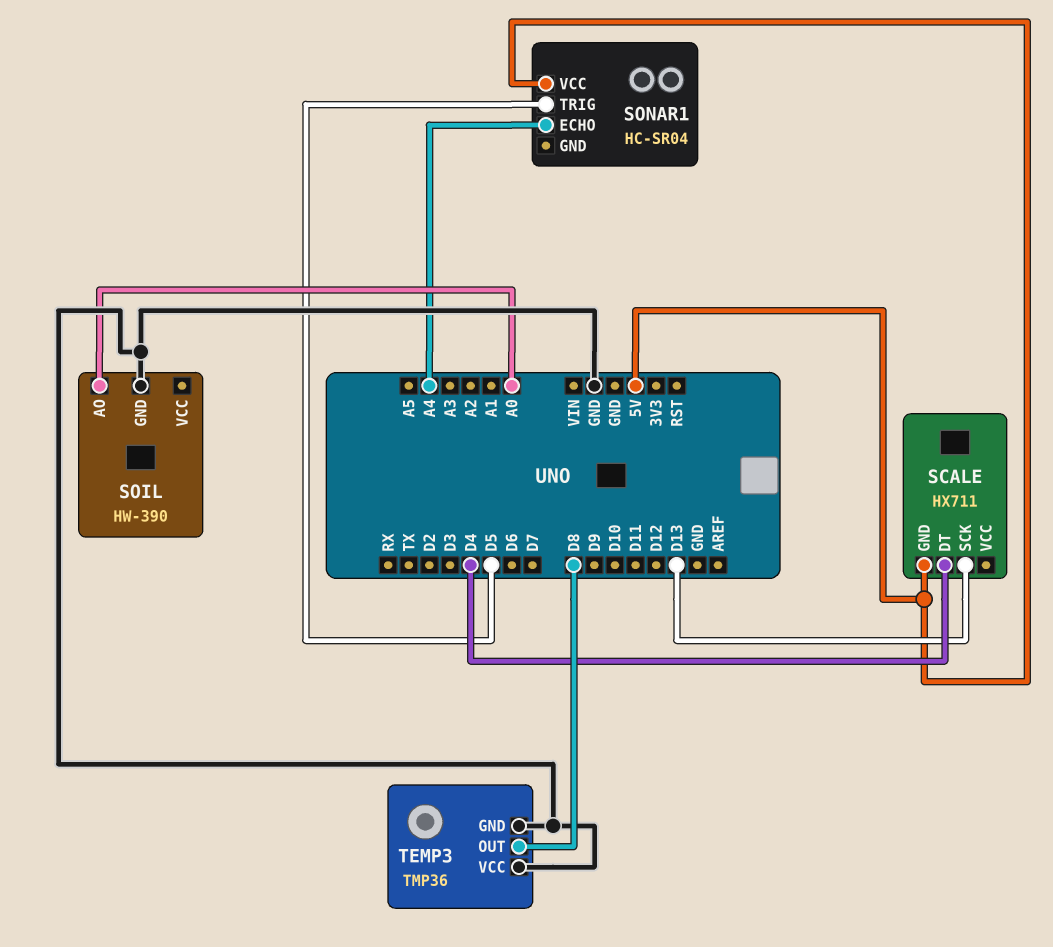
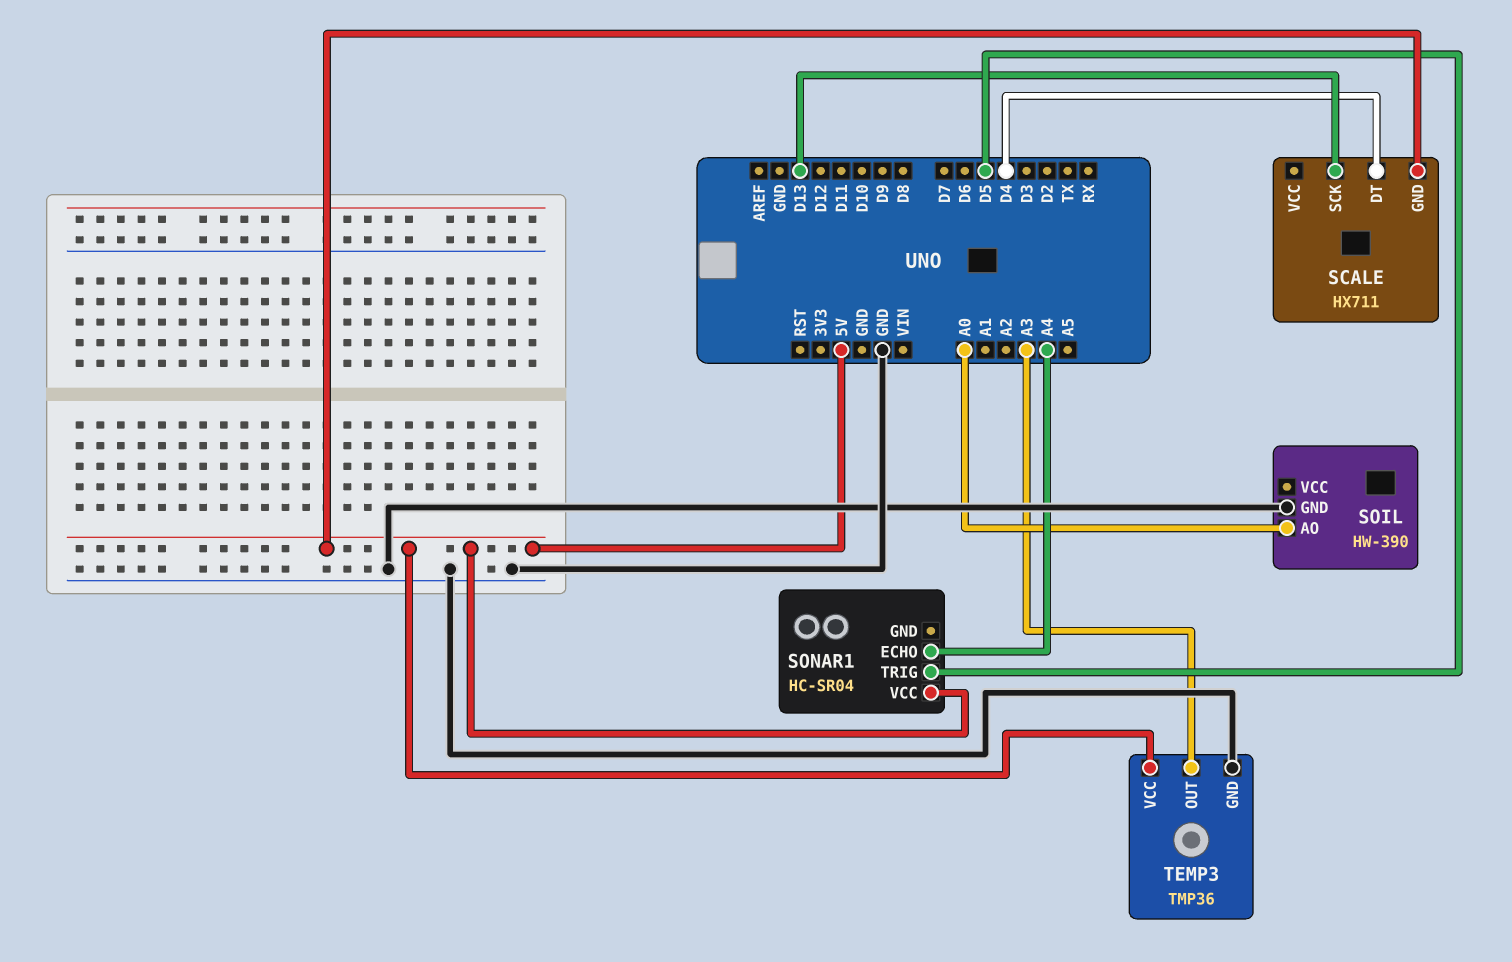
TEMP3 pin OUT: D8 -> A3
TEMP3 pin VCC: GND -> 5V

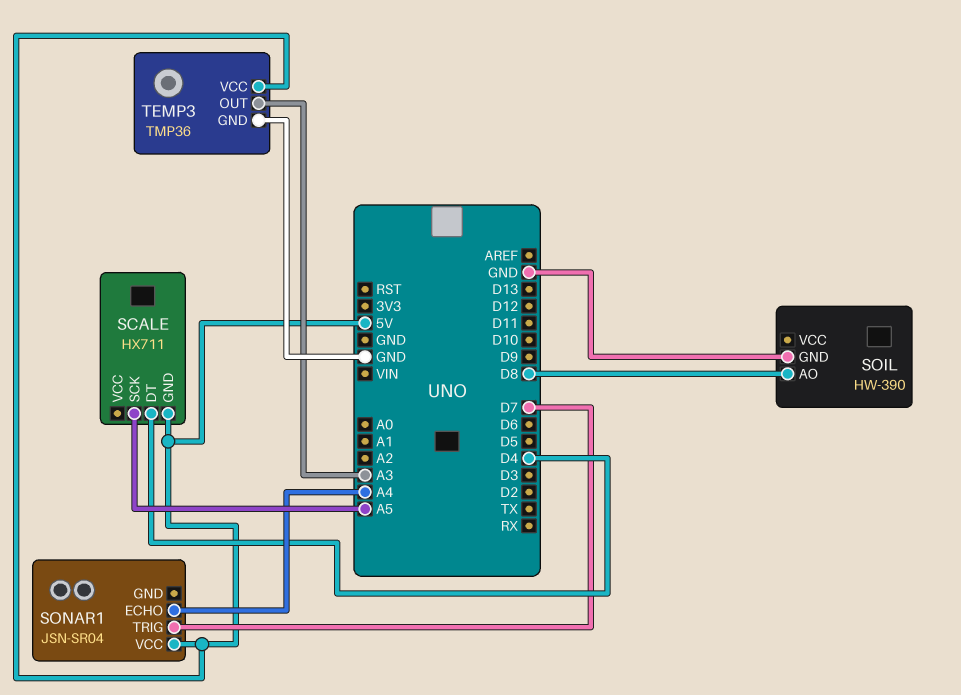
SCALE pin SCK: D13 -> A5
SOIL pin AO: A0 -> D8
SONAR1: HC-SR04 -> JSN-SR04
SONAR1 pin TRIG: D5 -> D7

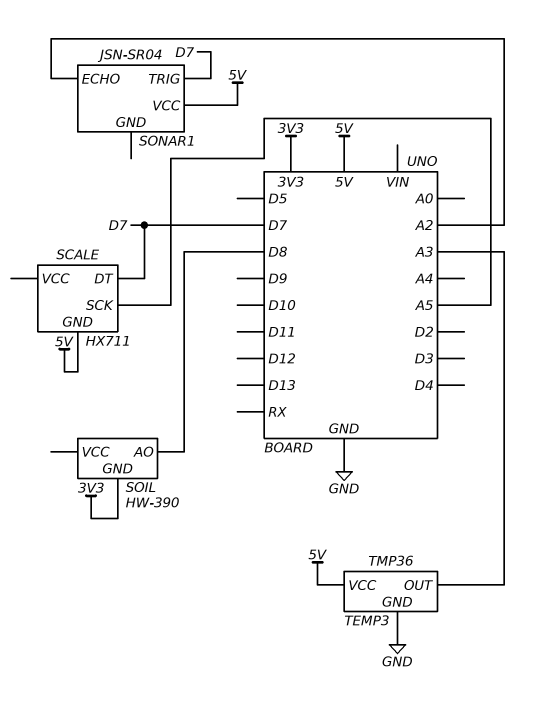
SCALE pin DT: D4 -> D7
SOIL pin GND: GND -> 3V3
SONAR1 pin ECHO: A4 -> A2

